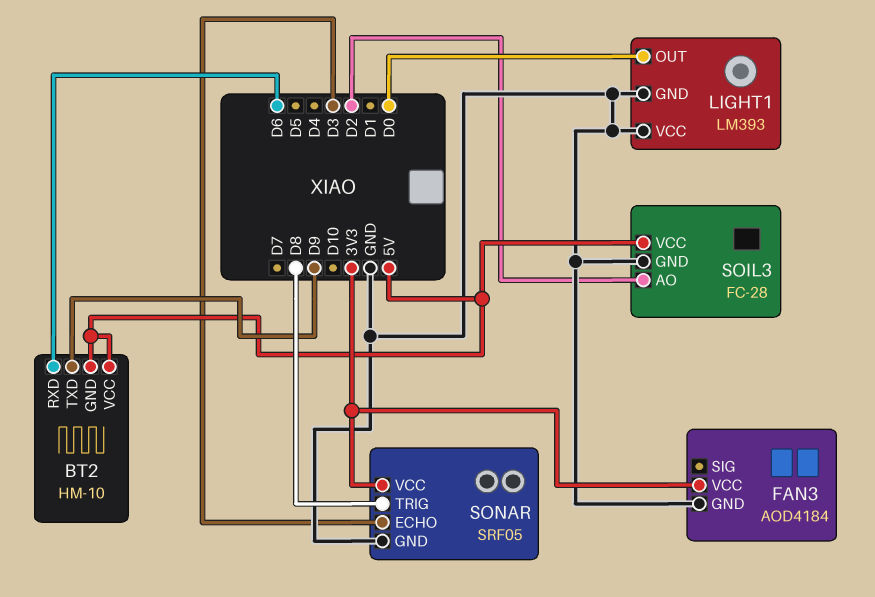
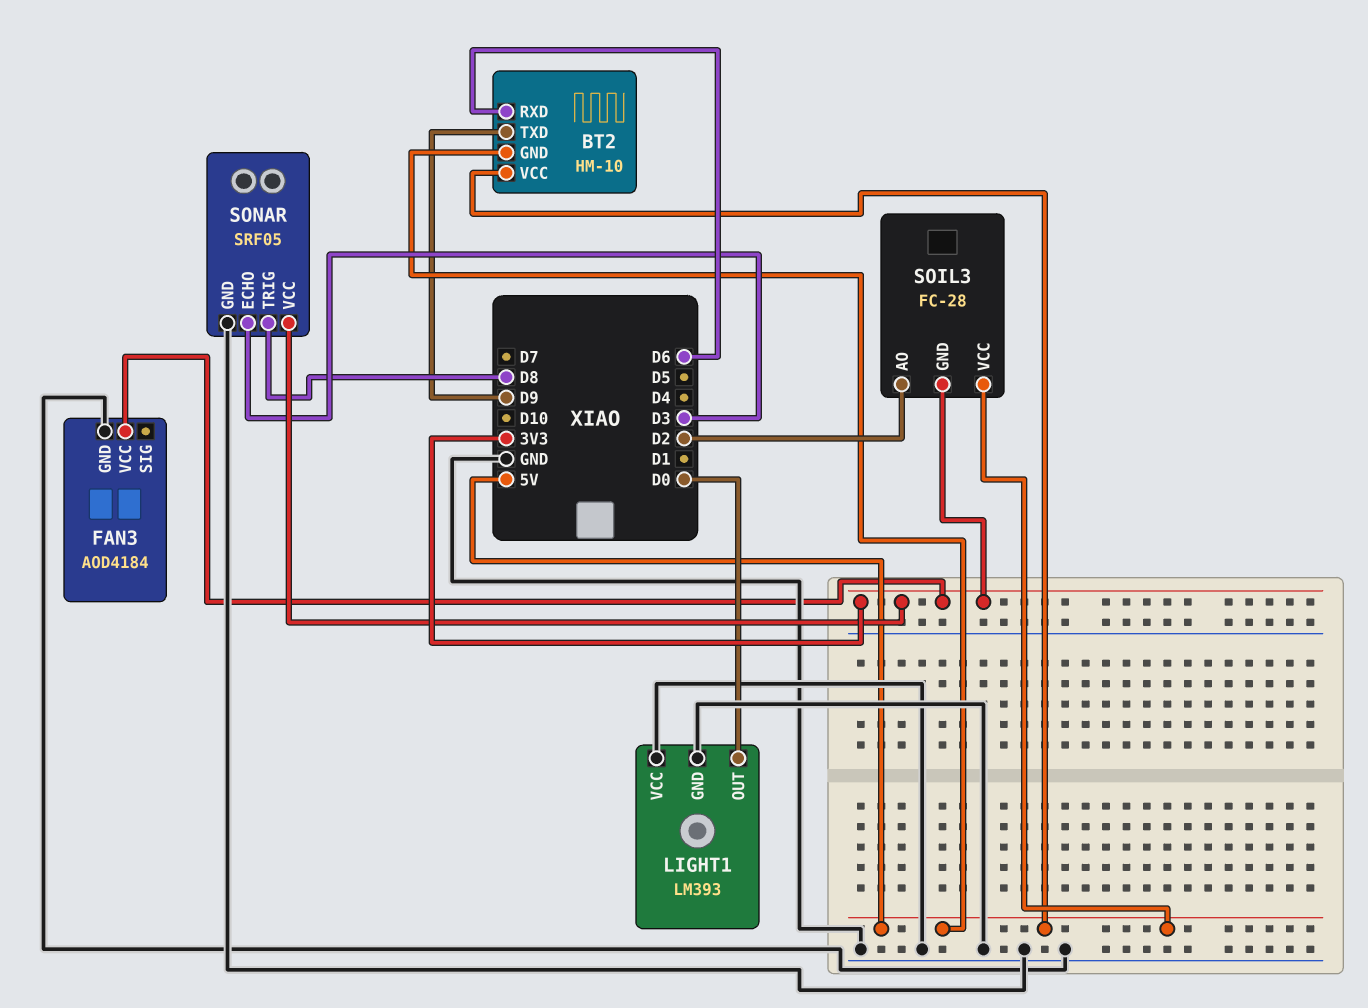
SOIL3 pin GND: GND -> 3V3

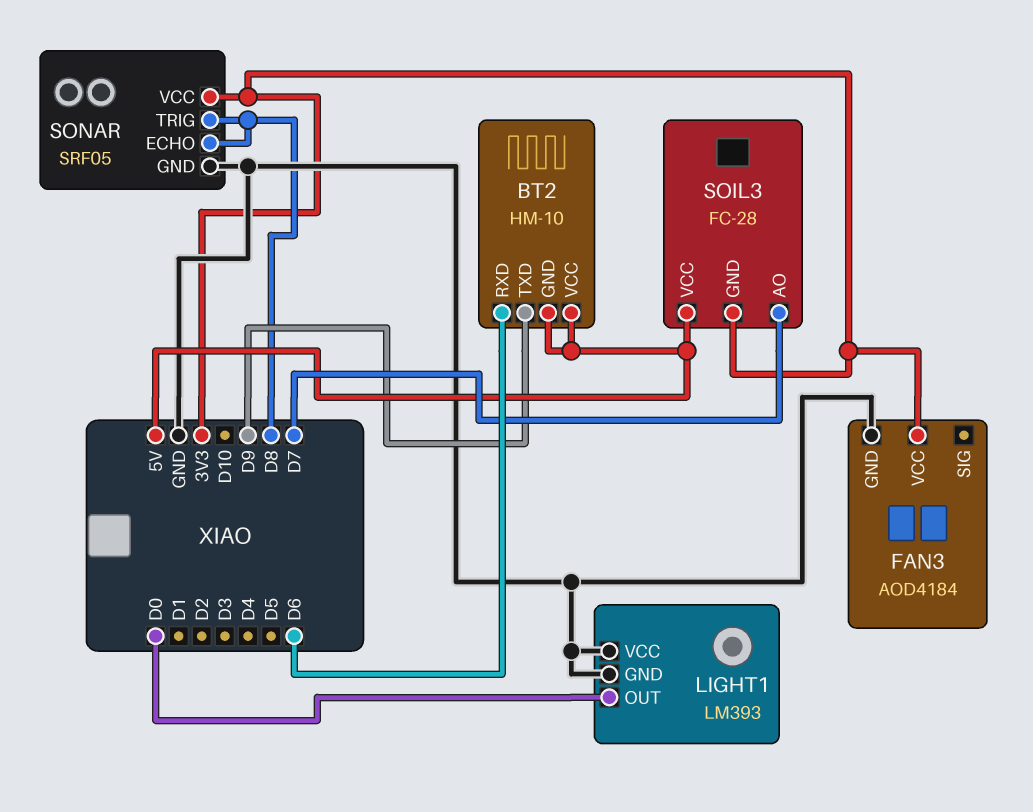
SOIL3 pin AO: D2 -> D7
SONAR pin ECHO: D3 -> D8

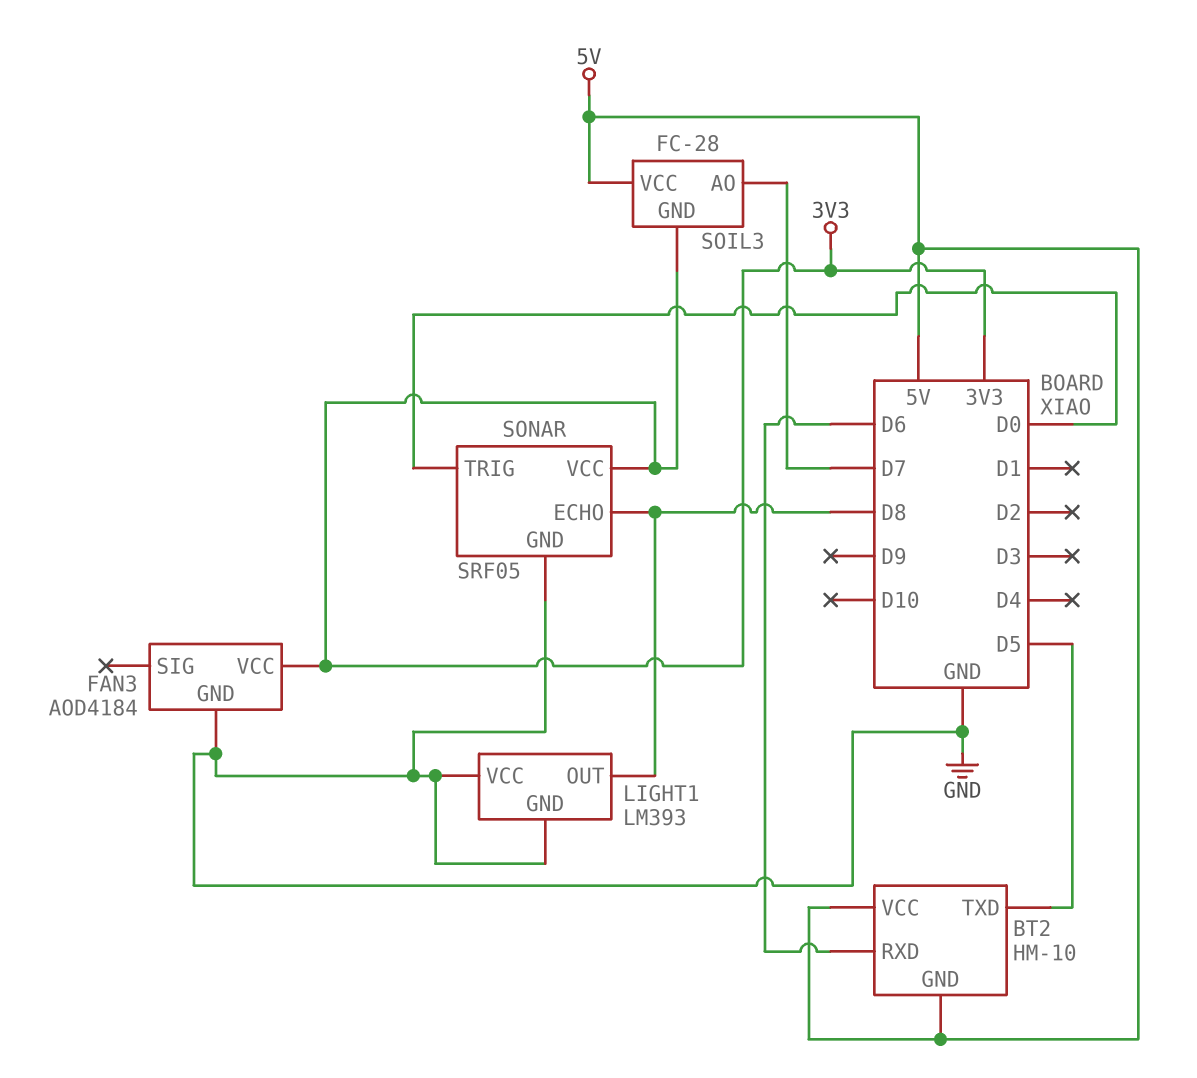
BT2 pin TXD: D9 -> D5
LIGHT1 pin OUT: D0 -> D8
SONAR pin TRIG: D8 -> D0

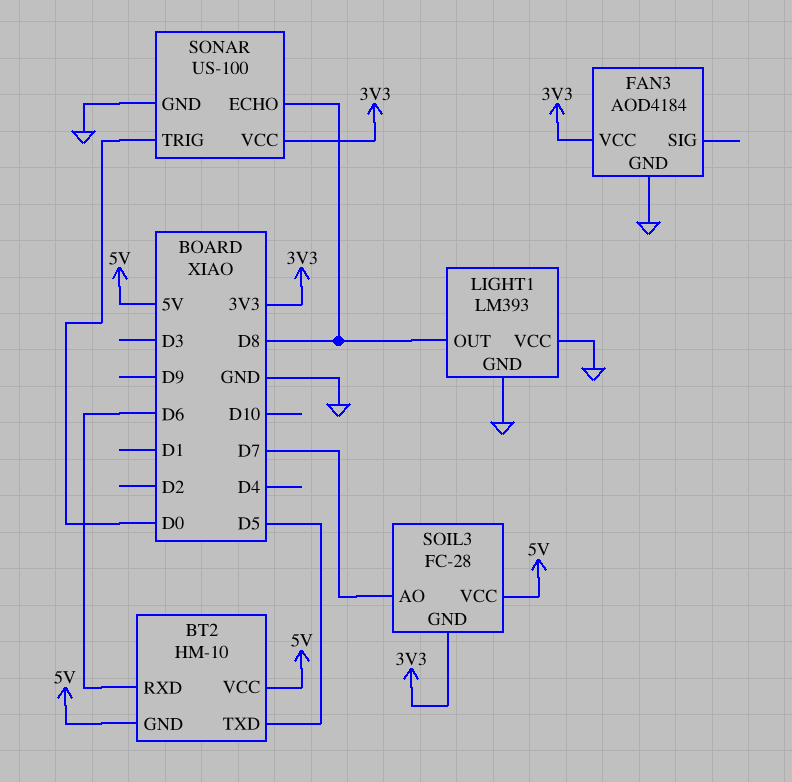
SONAR: SRF05 -> US-100

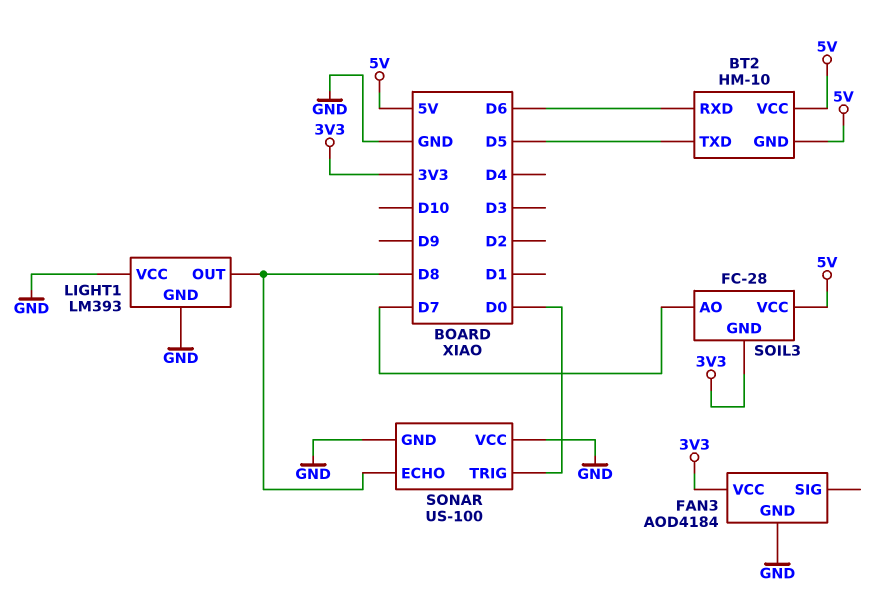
SONAR pin VCC: 3V3 -> GND

